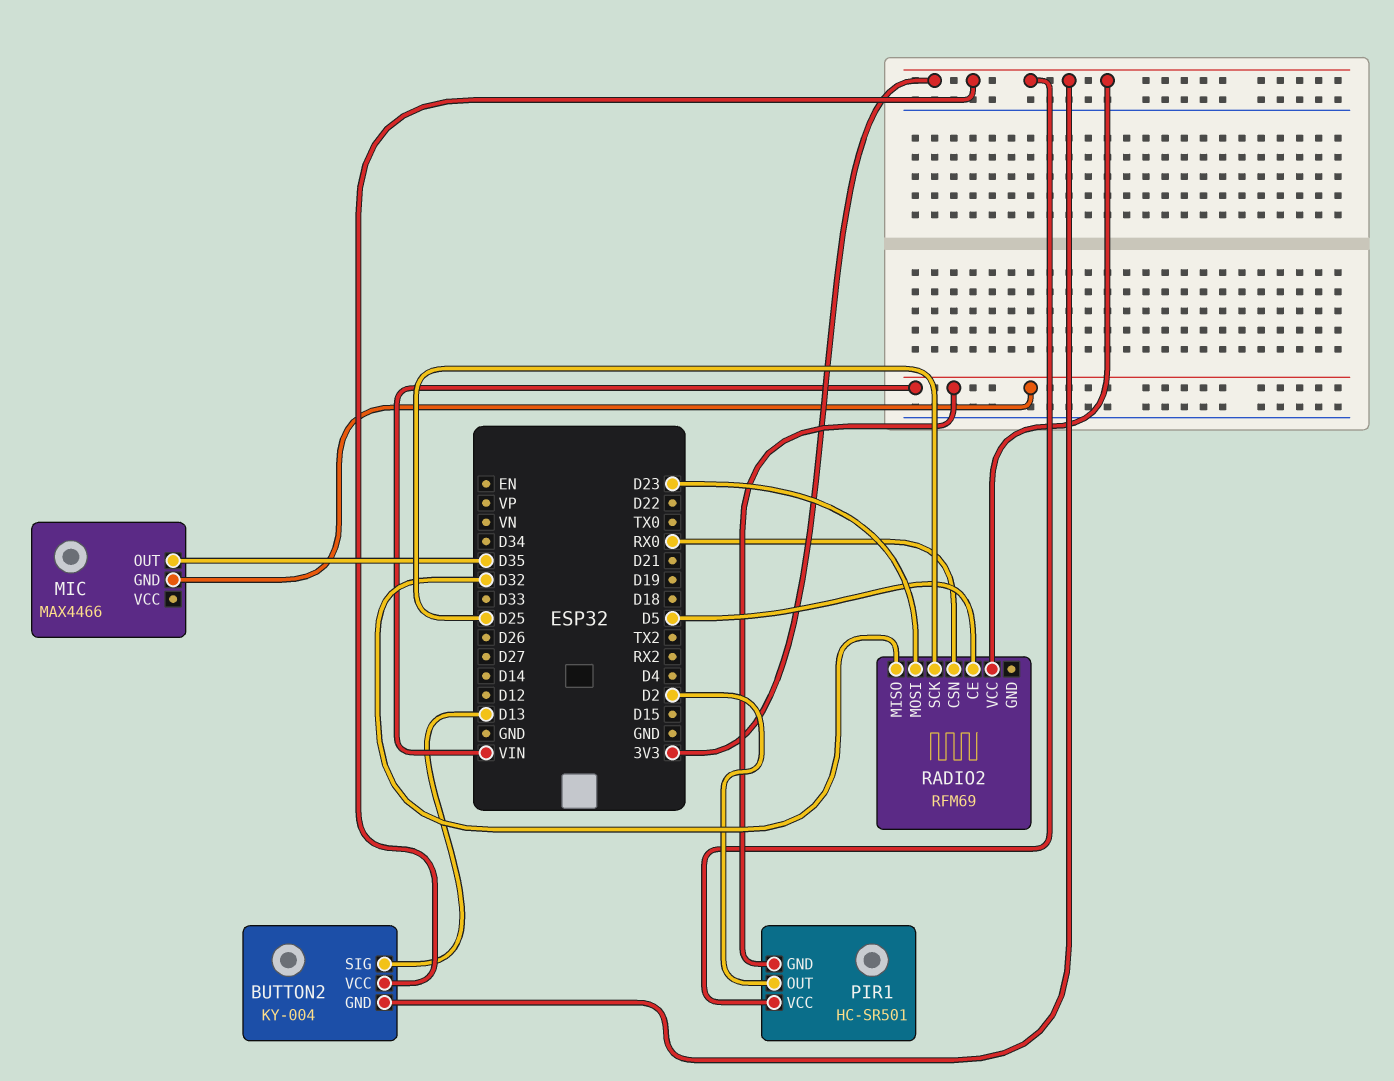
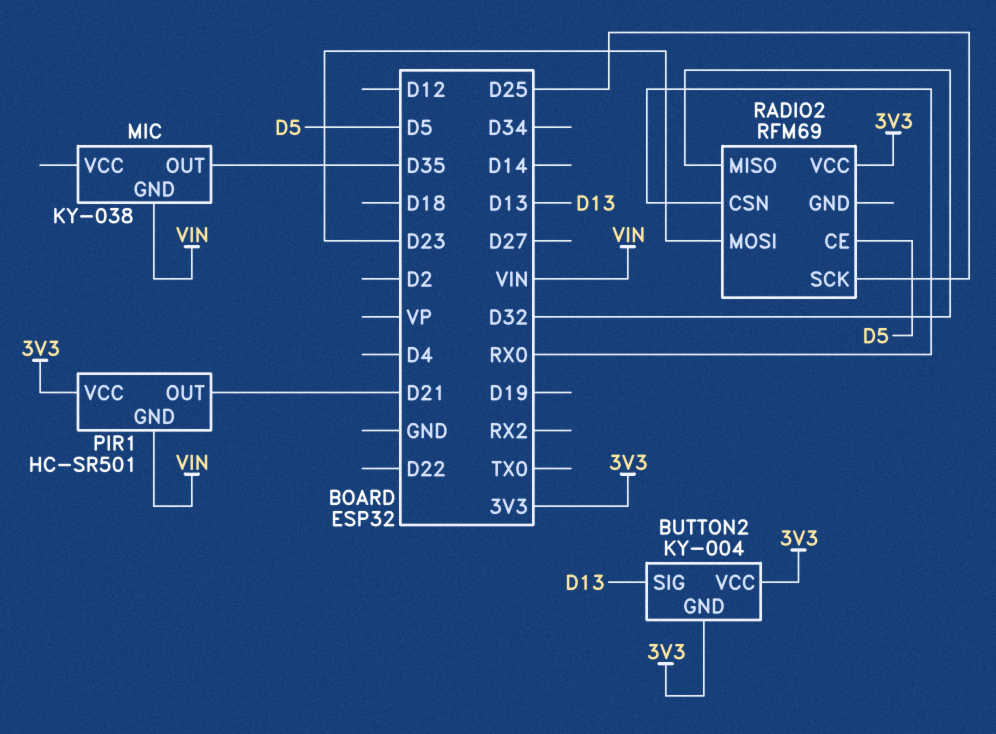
MIC: MAX4466 -> KY-038
PIR1 pin OUT: D2 -> D21

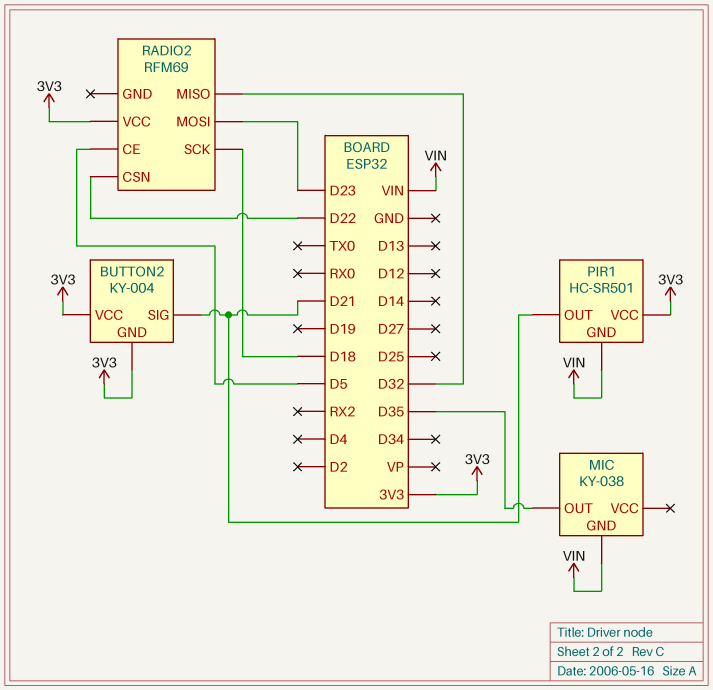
BUTTON2 pin SIG: D13 -> D21
RADIO2 pin CSN: RX0 -> D22
RADIO2 pin SCK: D25 -> D18

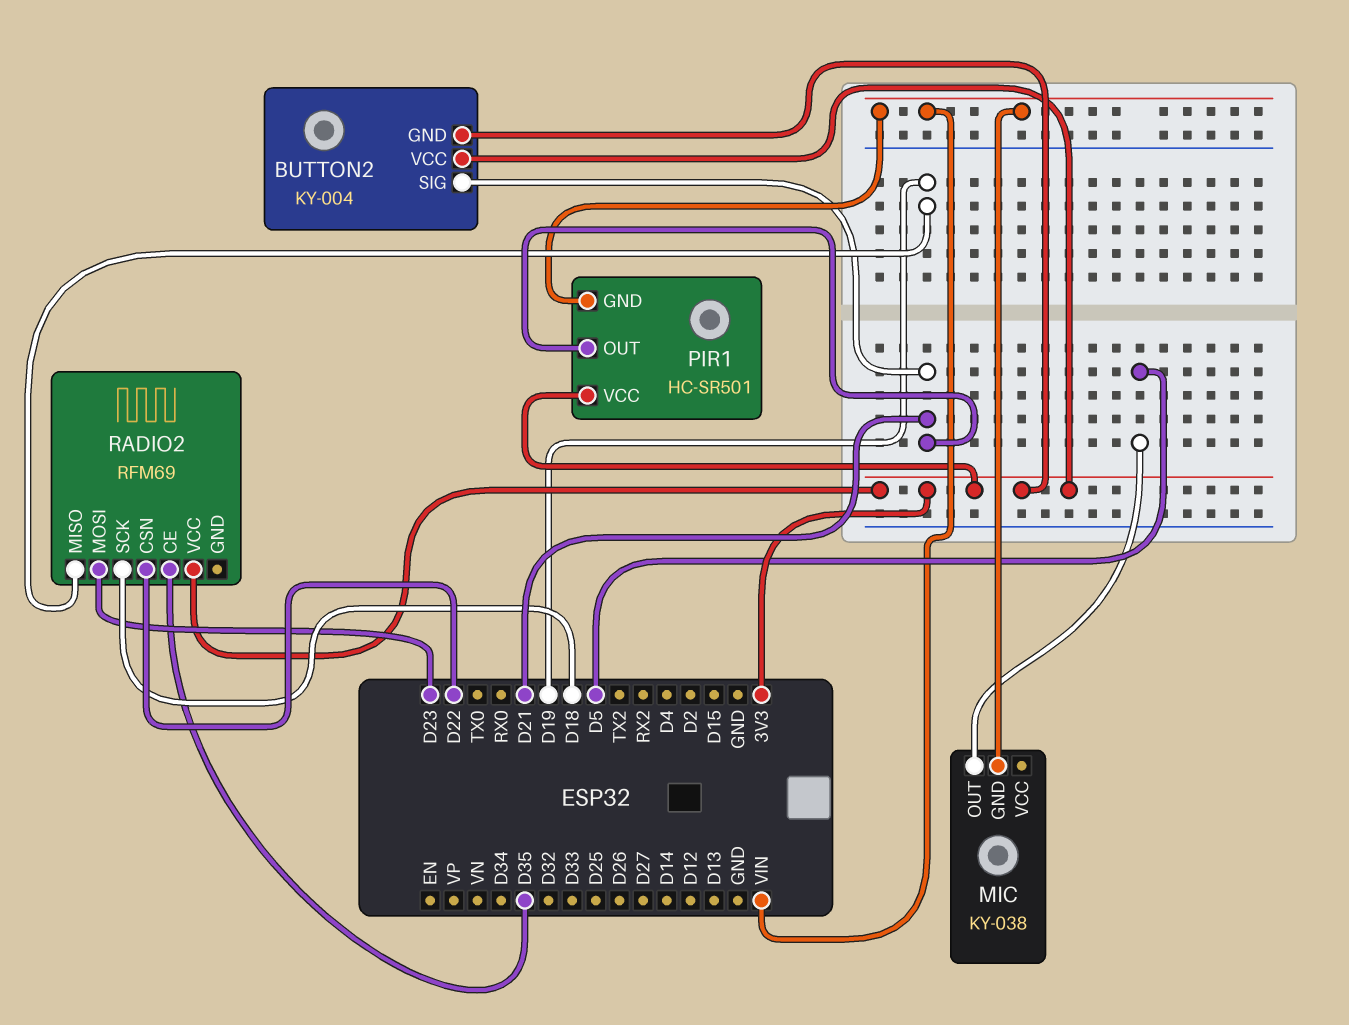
MIC pin OUT: D35 -> D5
RADIO2 pin CE: D5 -> D35
RADIO2 pin MISO: D32 -> D19

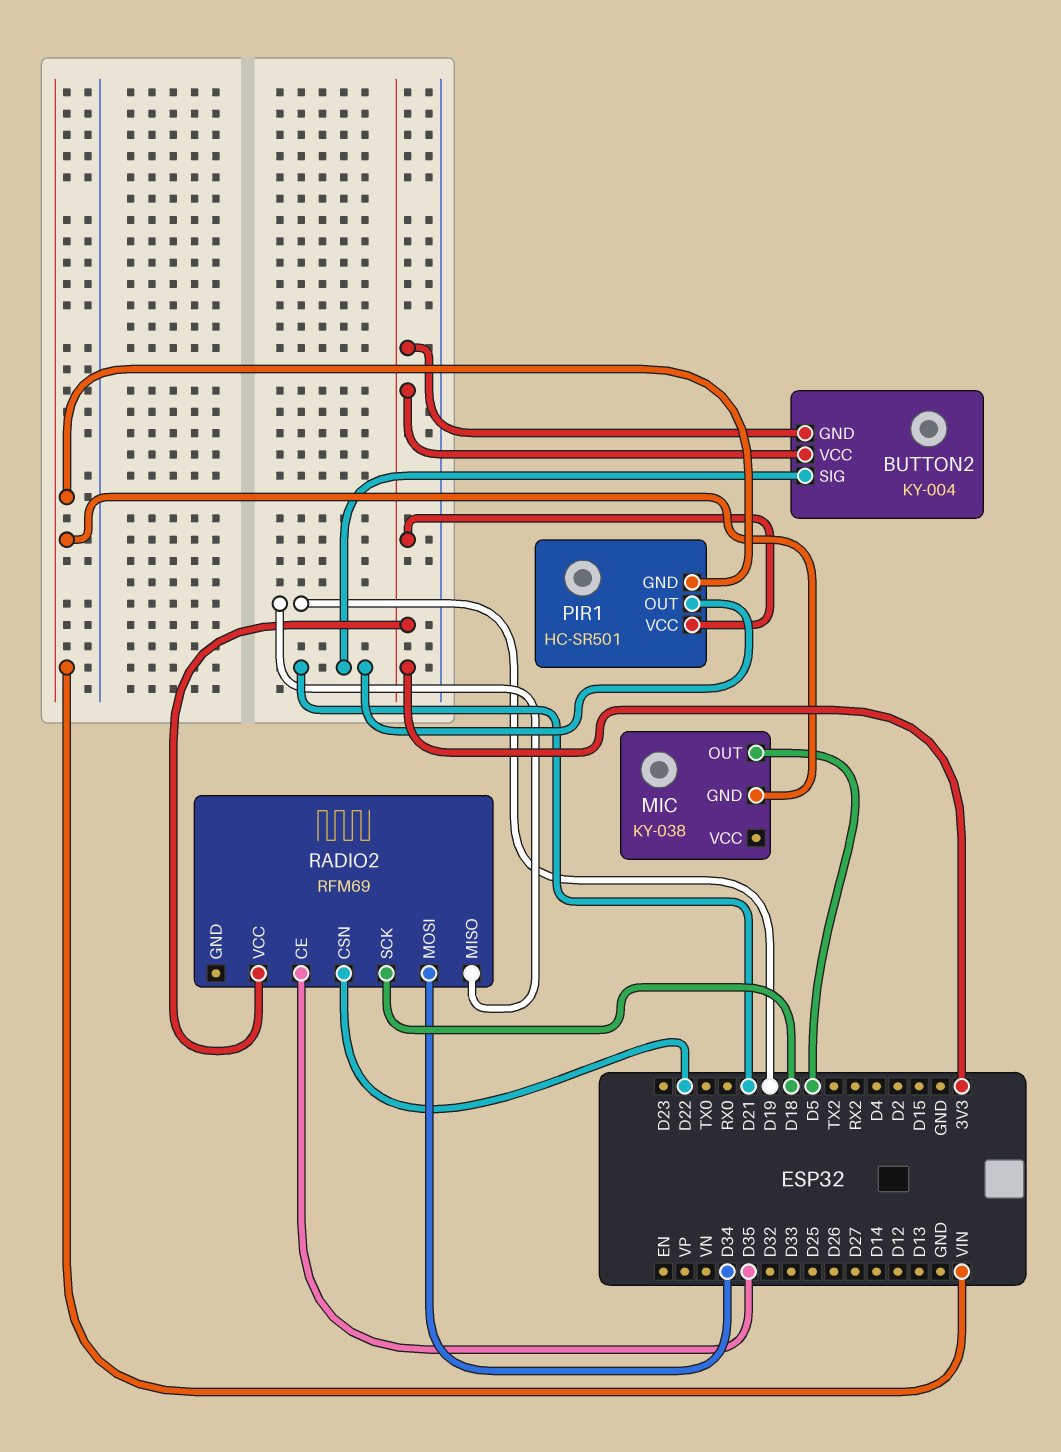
RADIO2 pin MOSI: D23 -> D34

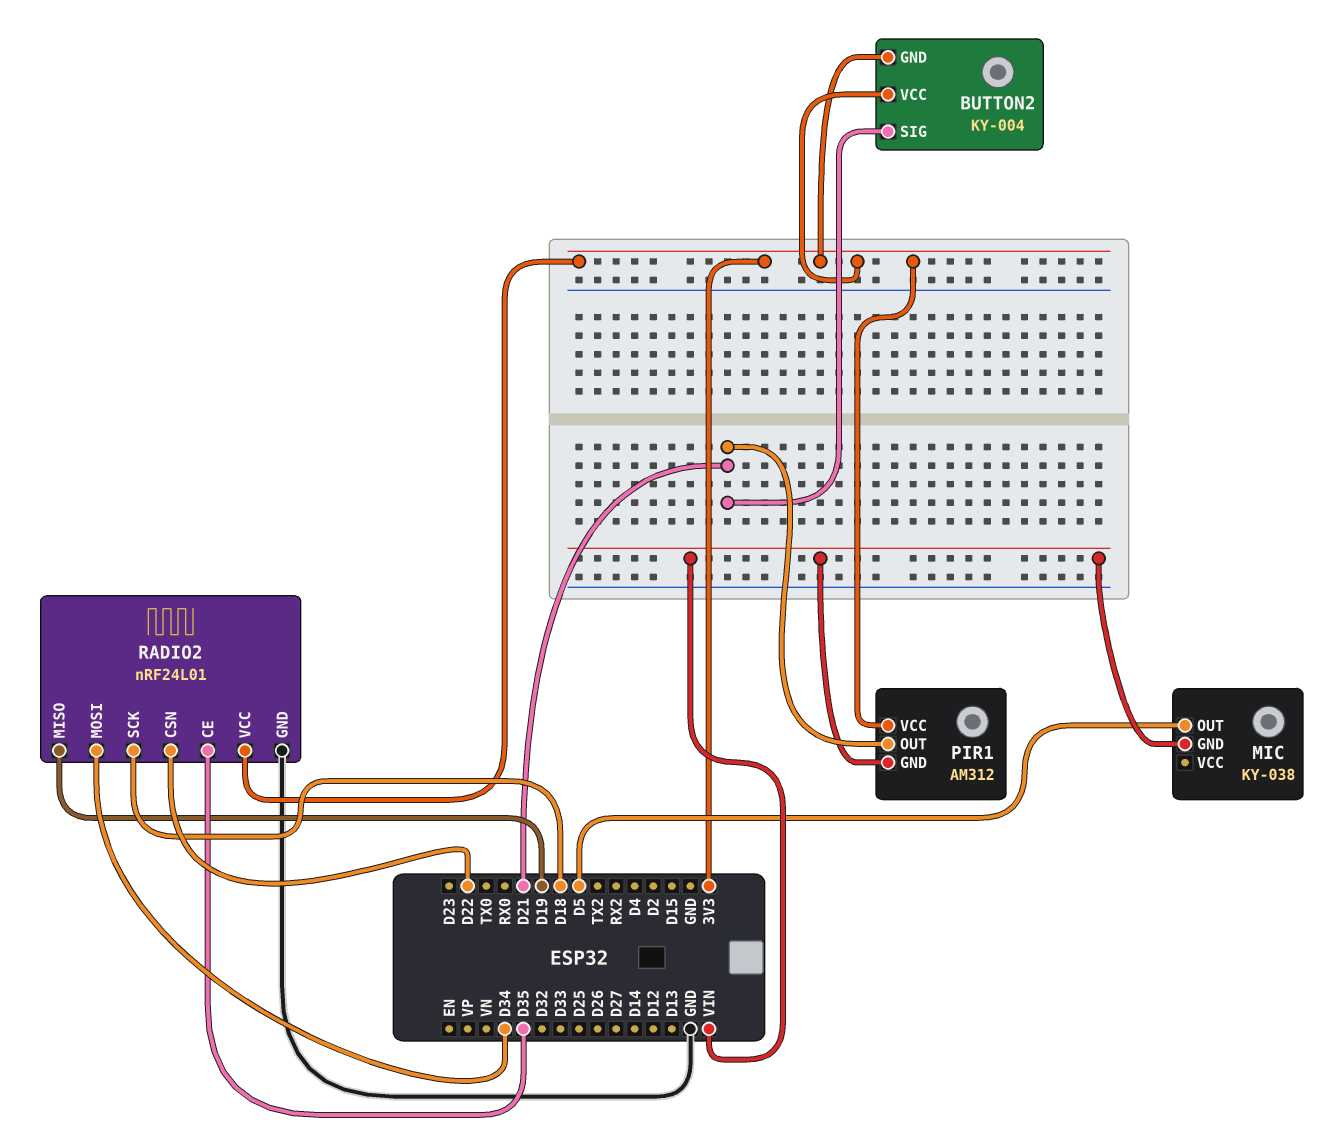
PIR1: HC-SR501 -> AM312
RADIO2: RFM69 -> nRF24L01
RADIO2 pin GND: none -> GND

